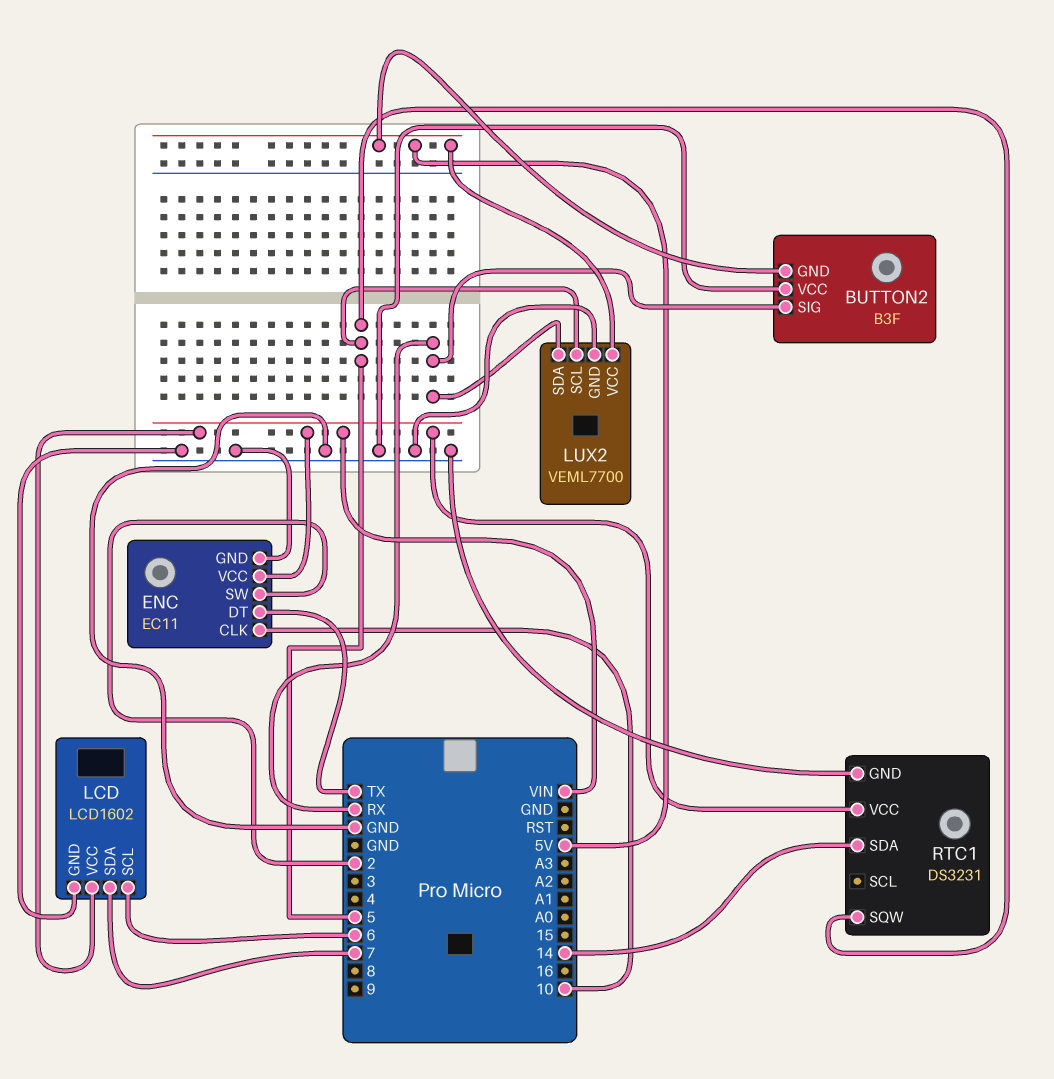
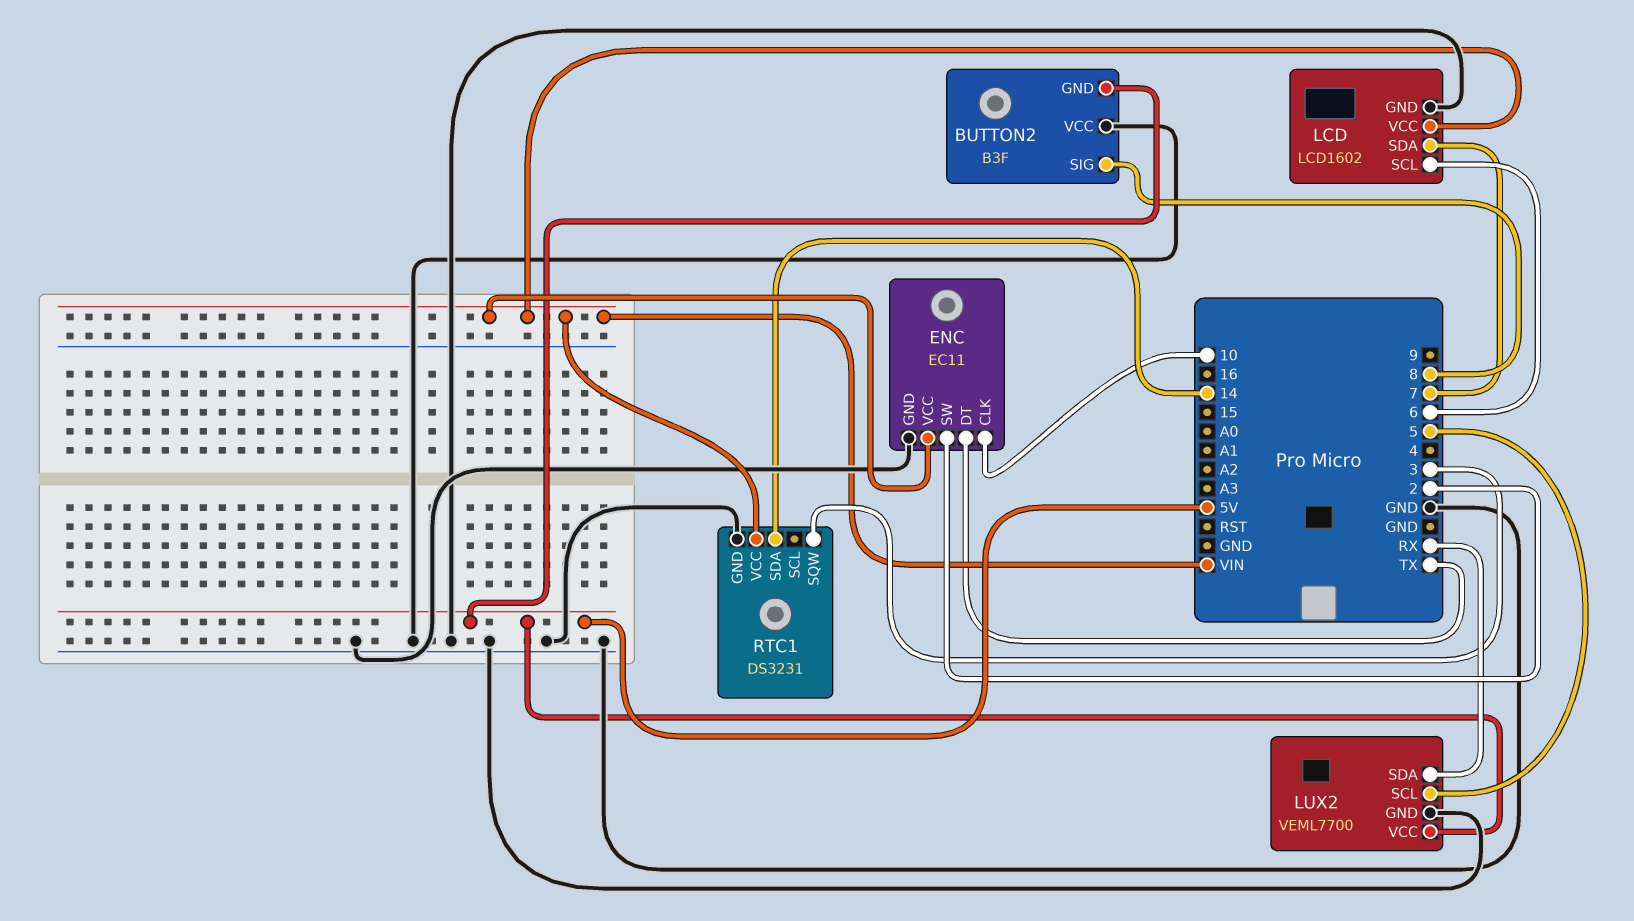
BUTTON2 pin SIG: RX -> 8
RTC1 pin SQW: 5 -> 3

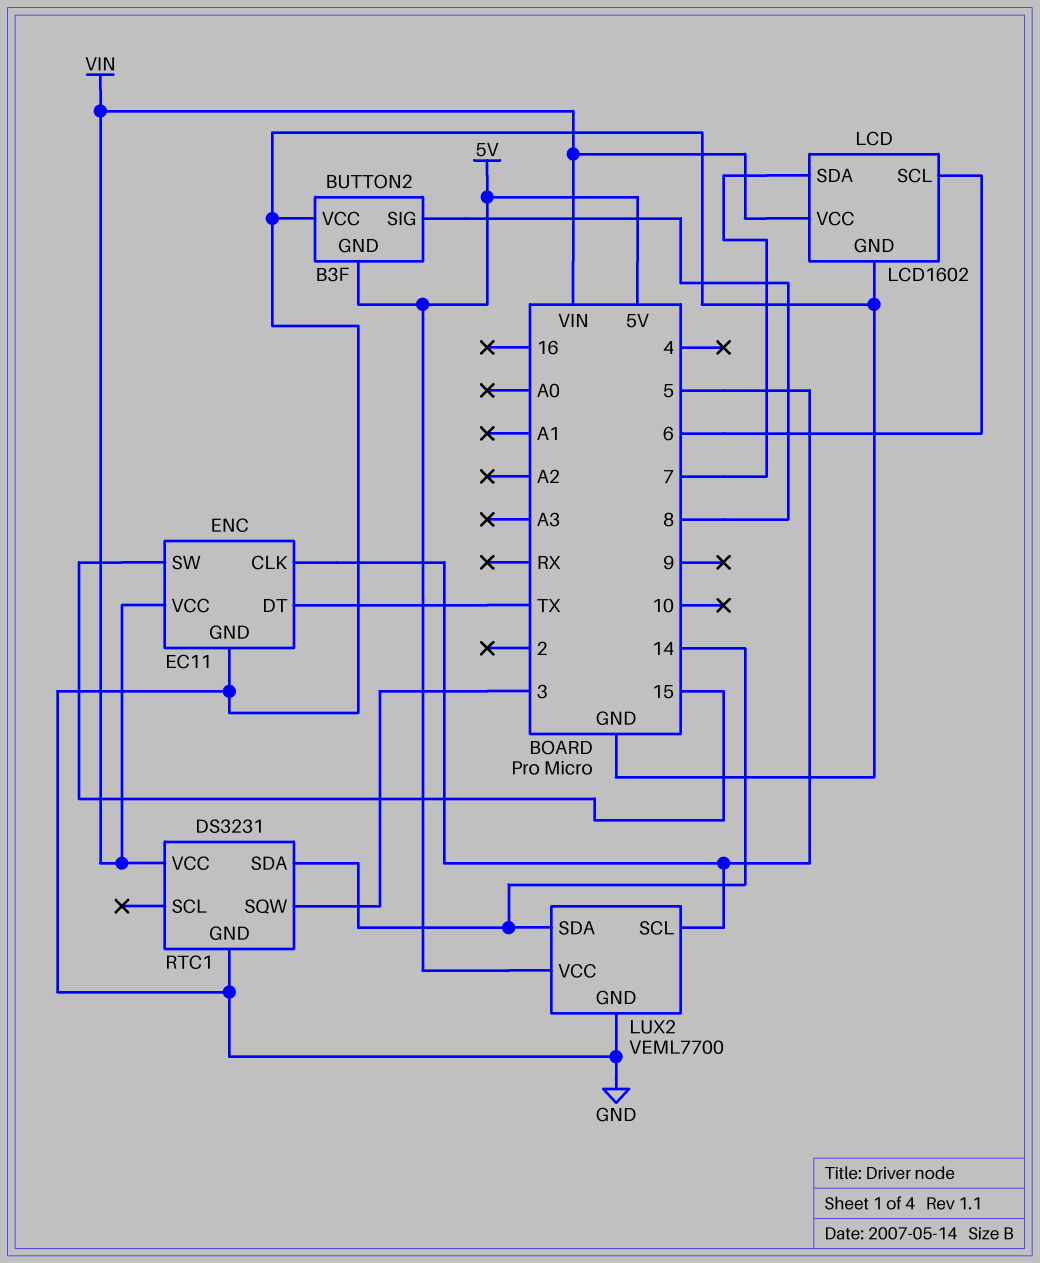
ENC pin CLK: 10 -> 5
ENC pin SW: 2 -> 15
LUX2 pin SDA: RX -> 14

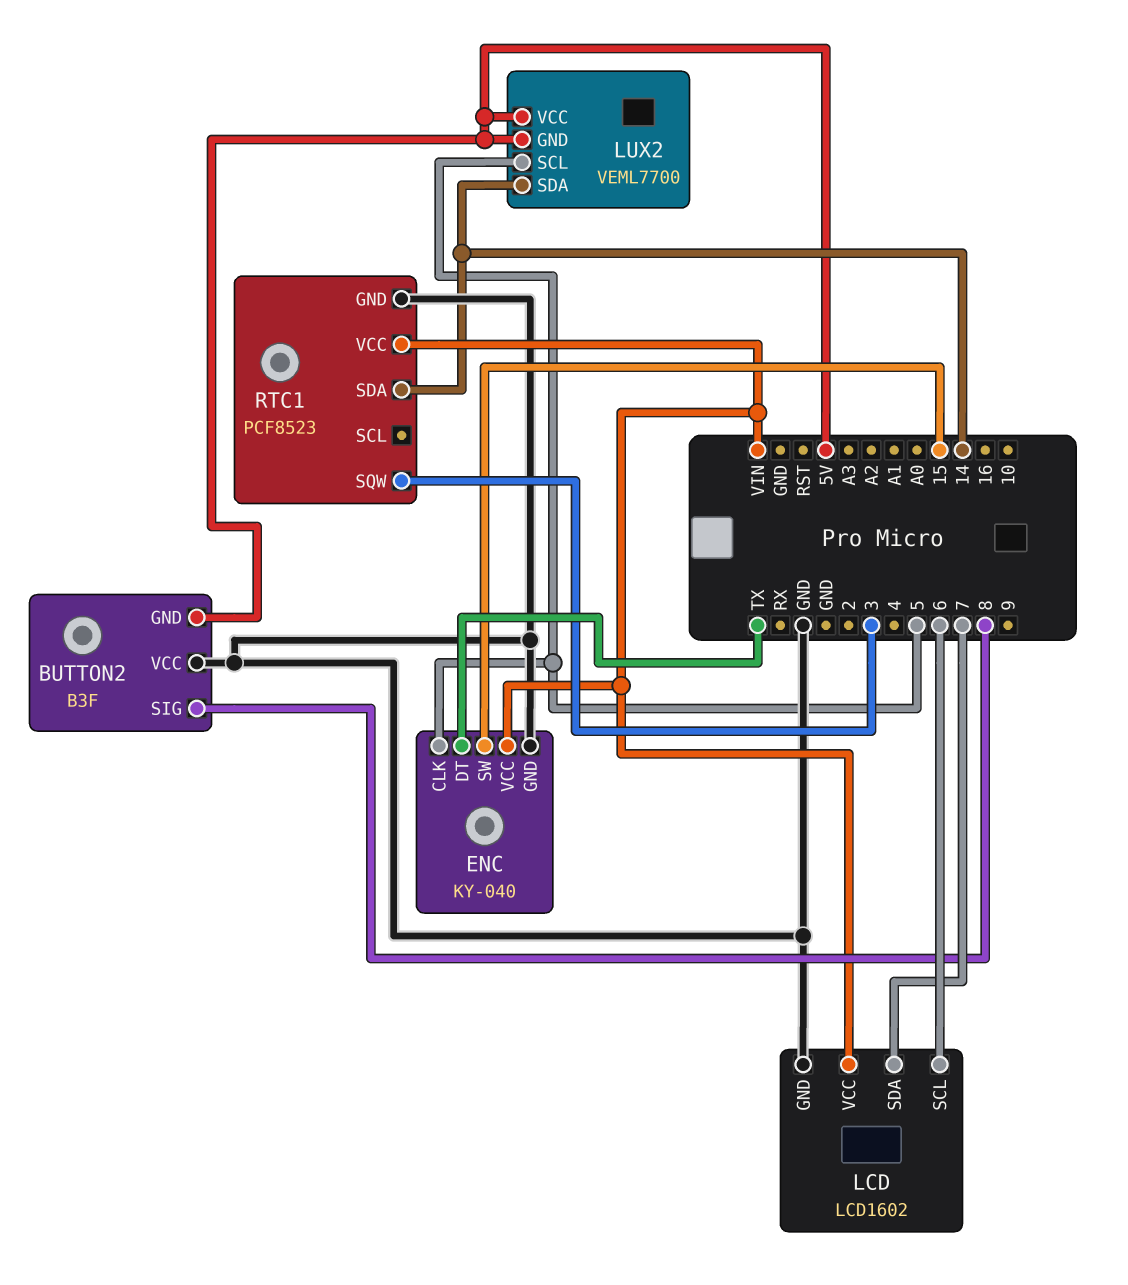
ENC: EC11 -> KY-040
LUX2 pin GND: GND -> 5V
RTC1: DS3231 -> PCF8523

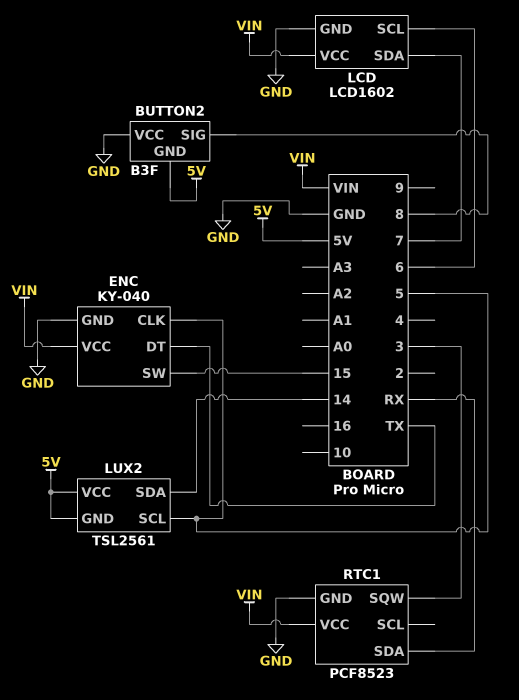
LUX2: VEML7700 -> TSL2561
RTC1 pin SDA: 14 -> RX

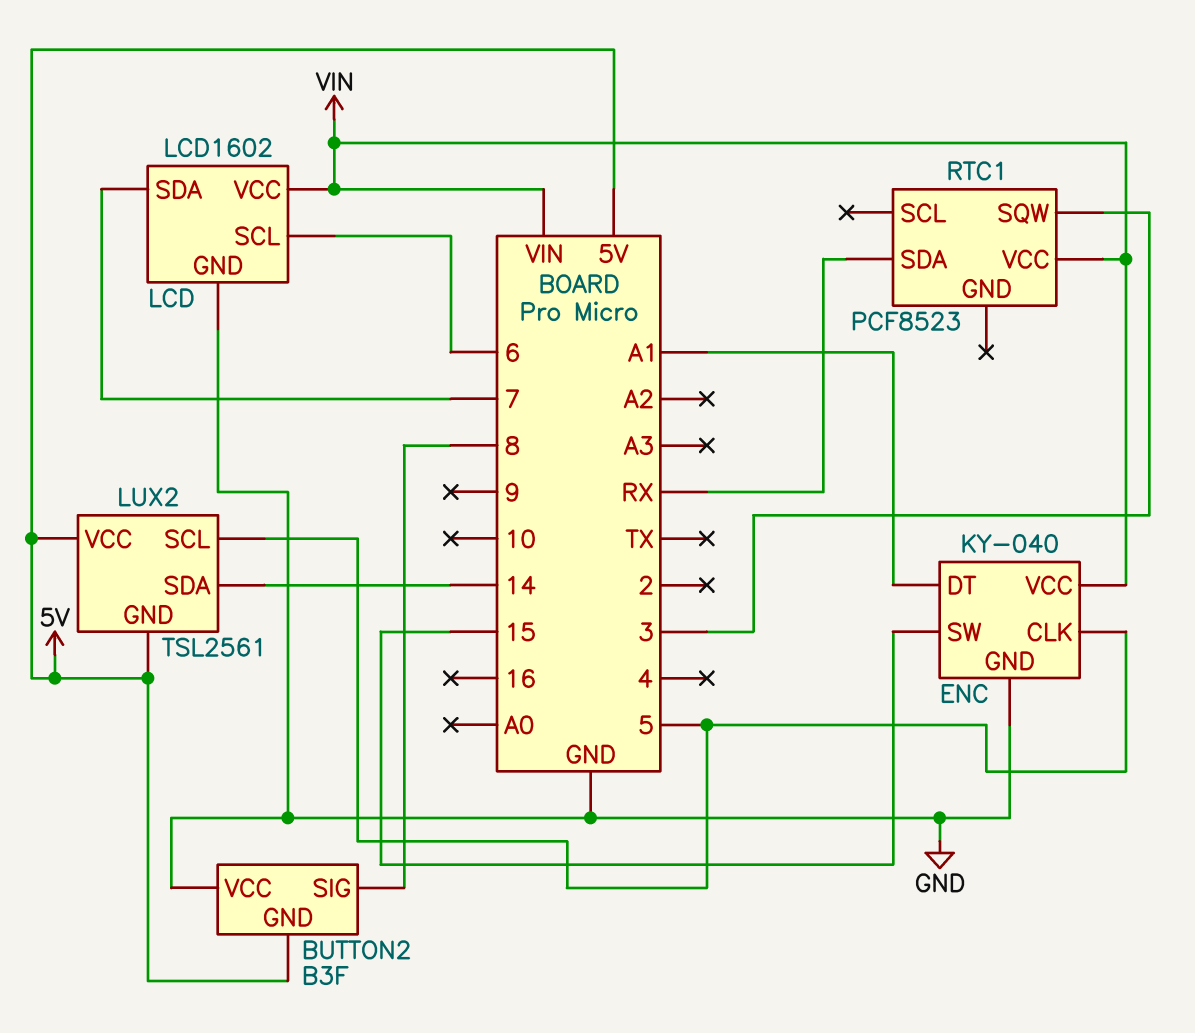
ENC pin DT: TX -> A1
RTC1 pin GND: GND -> none

